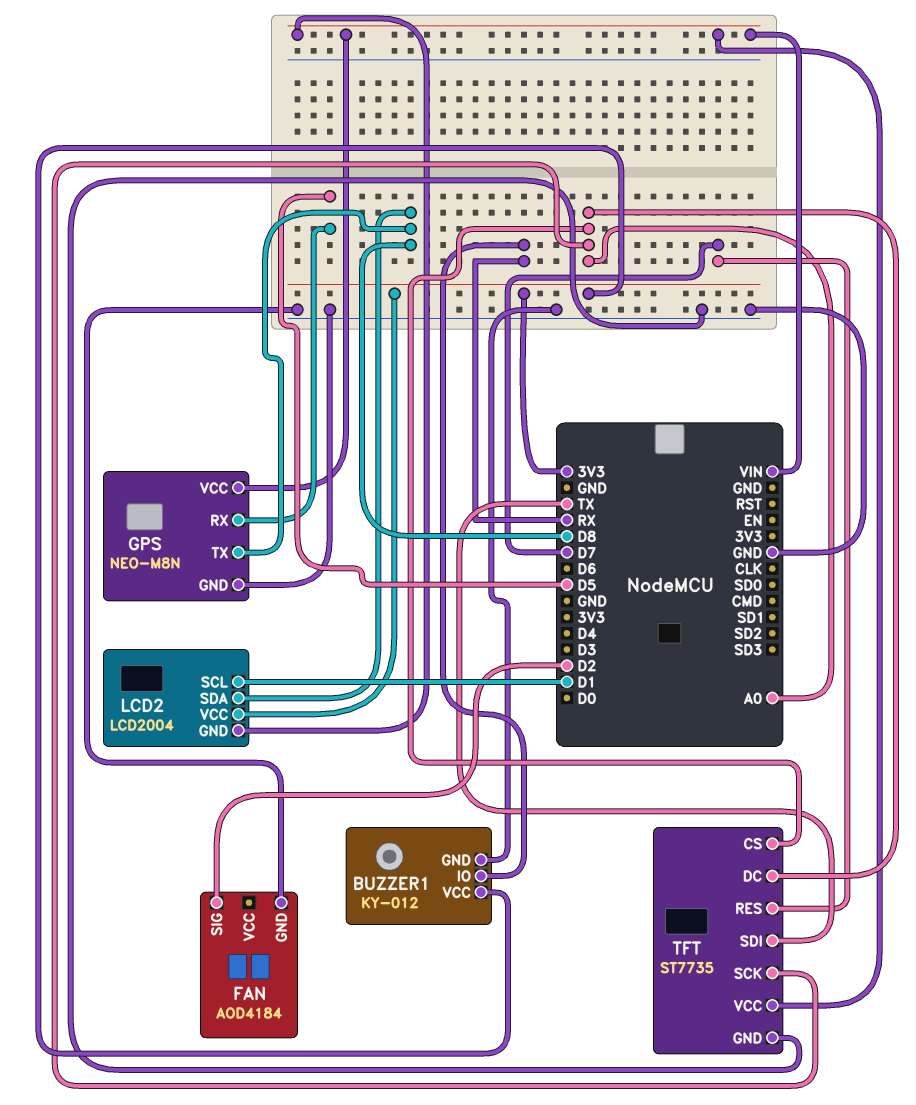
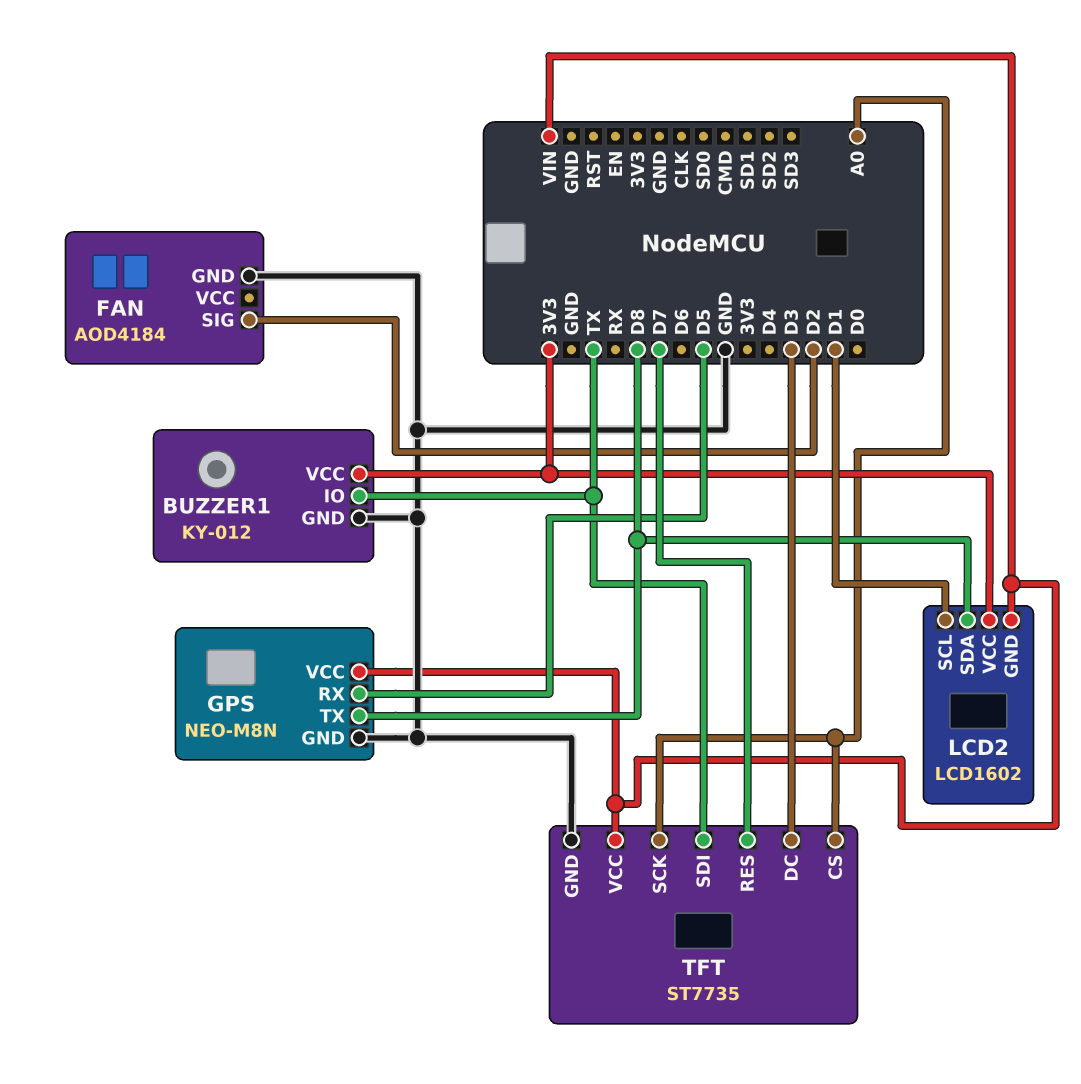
BUZZER1 pin IO: RX -> TX
LCD2: LCD2004 -> LCD1602
TFT pin DC: A0 -> D3

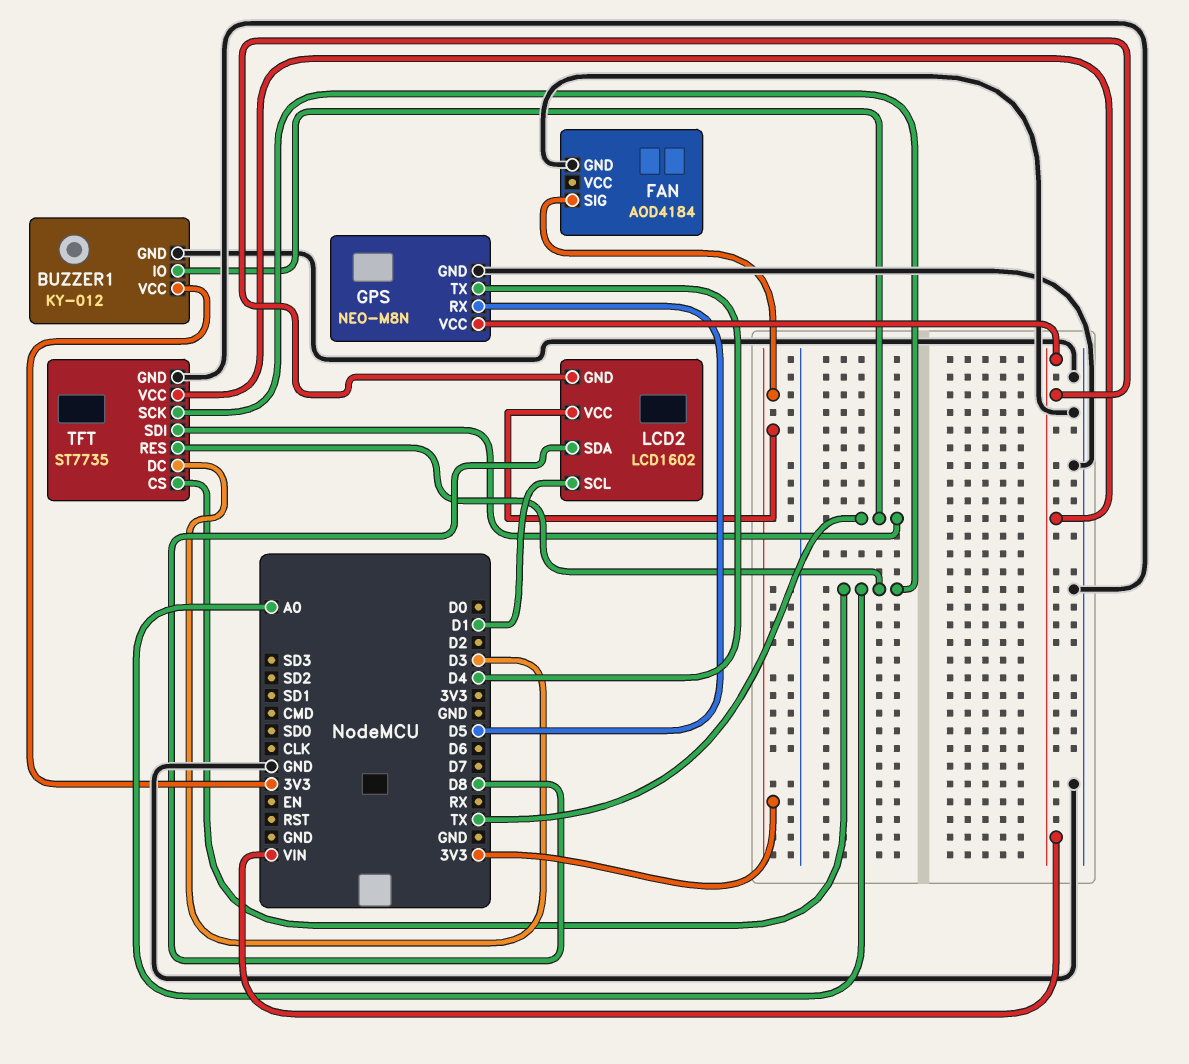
FAN pin SIG: D2 -> 3V3
GPS pin TX: D8 -> D4
TFT pin RES: D7 -> A0

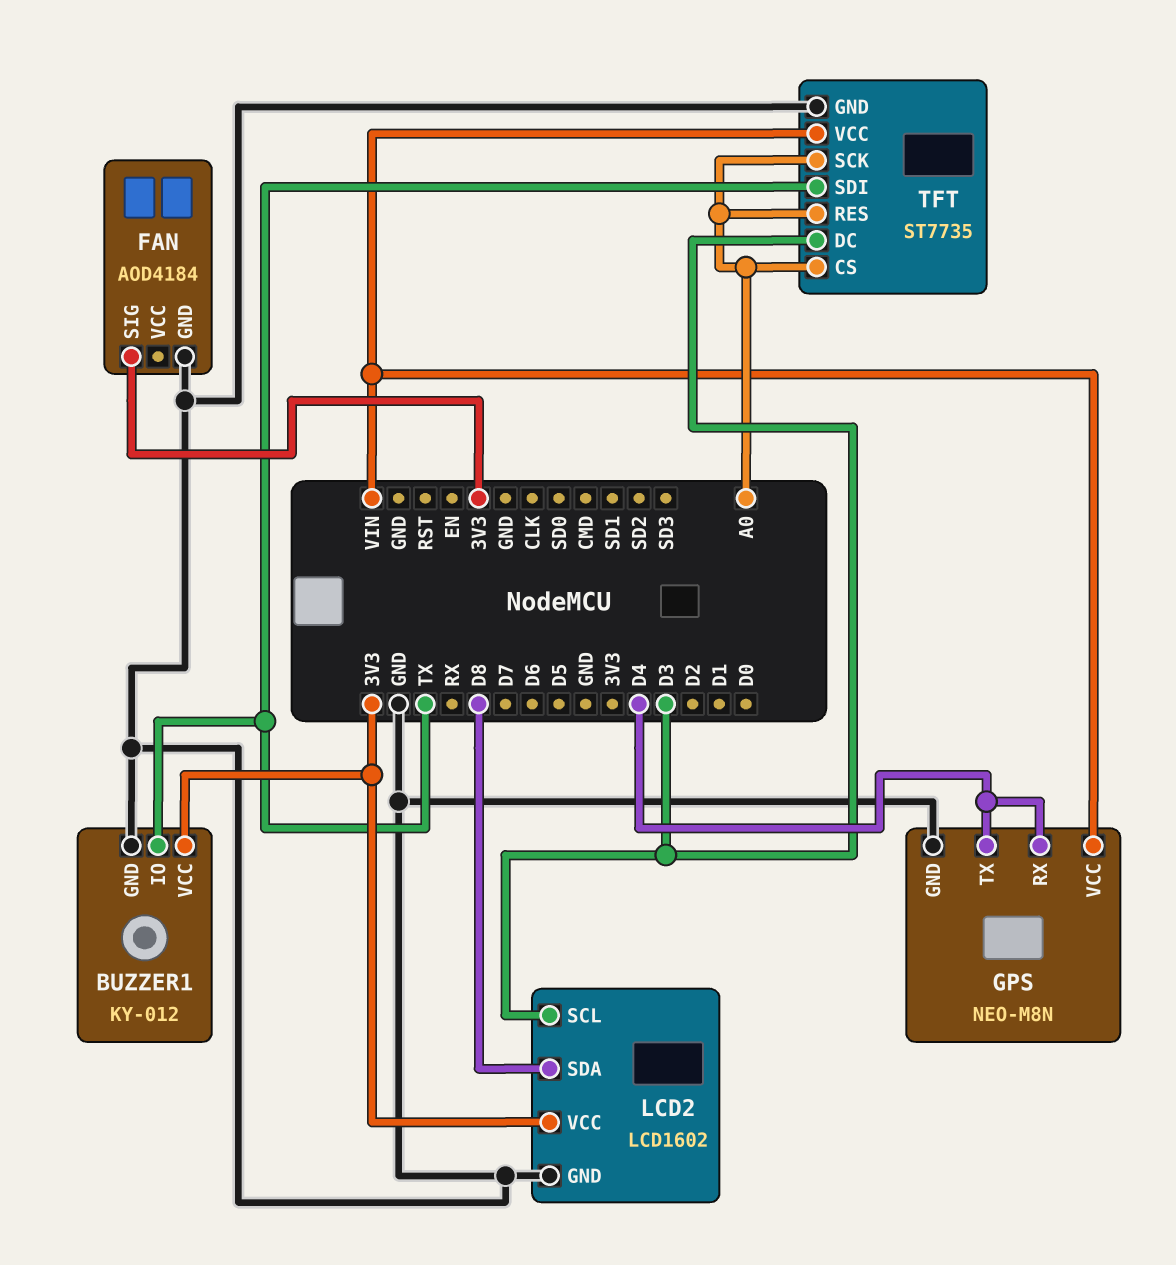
GPS pin RX: D5 -> D4
LCD2 pin GND: VIN -> GND
LCD2 pin SCL: D1 -> D3

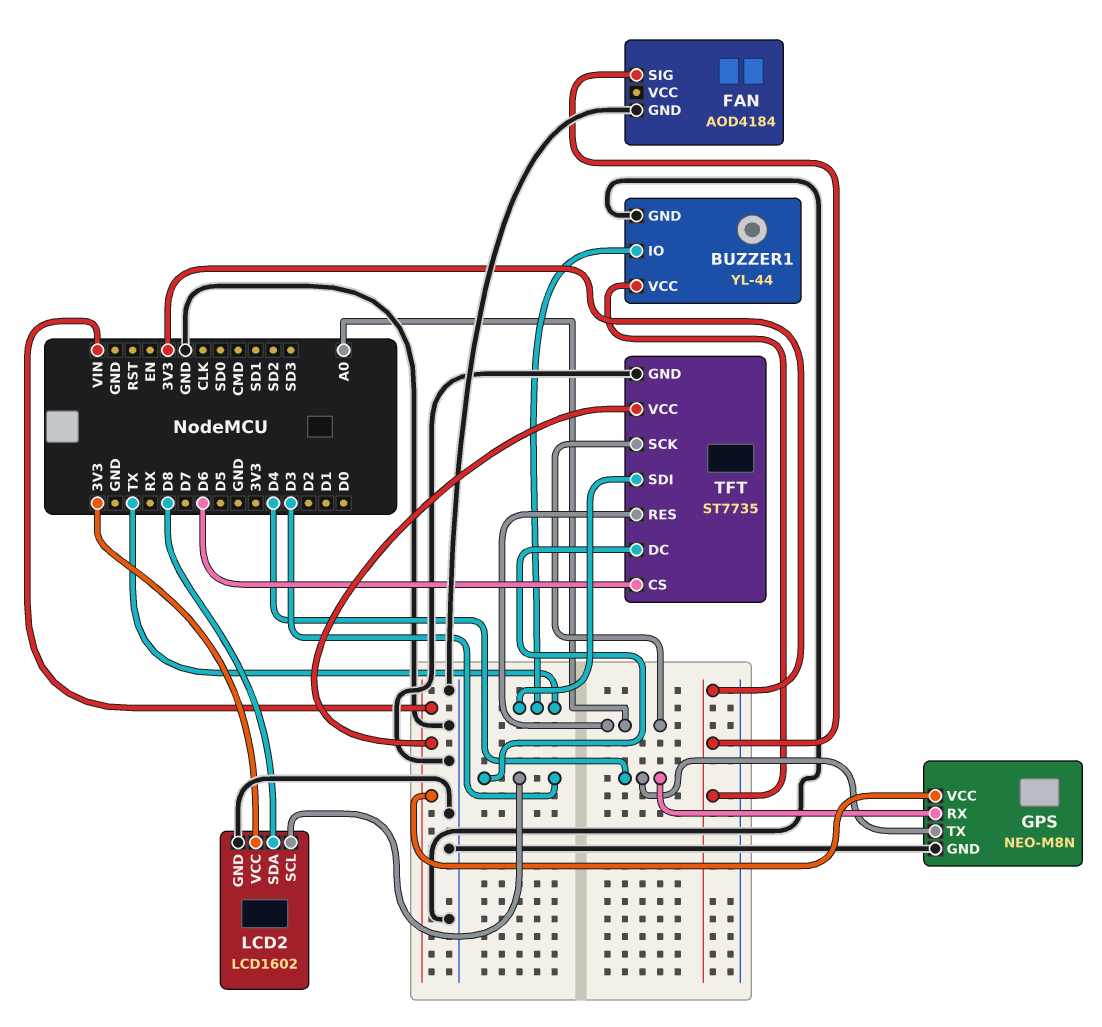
BUZZER1: KY-012 -> YL-44
TFT pin CS: A0 -> D6

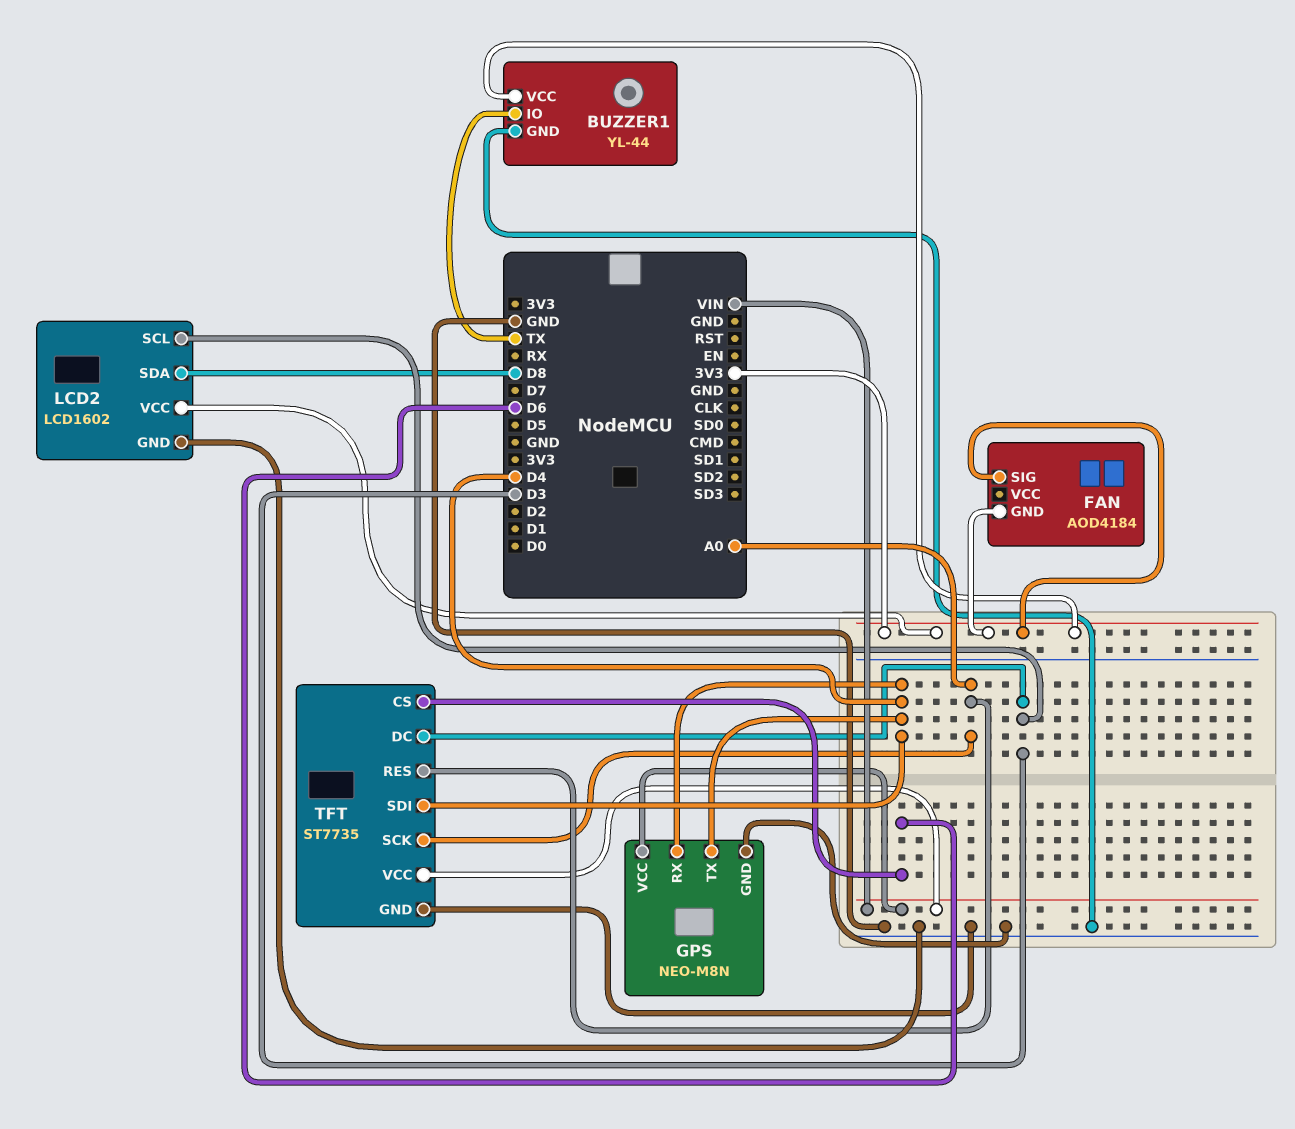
FAN pin GND: GND -> 3V3
TFT pin SDI: TX -> D4

